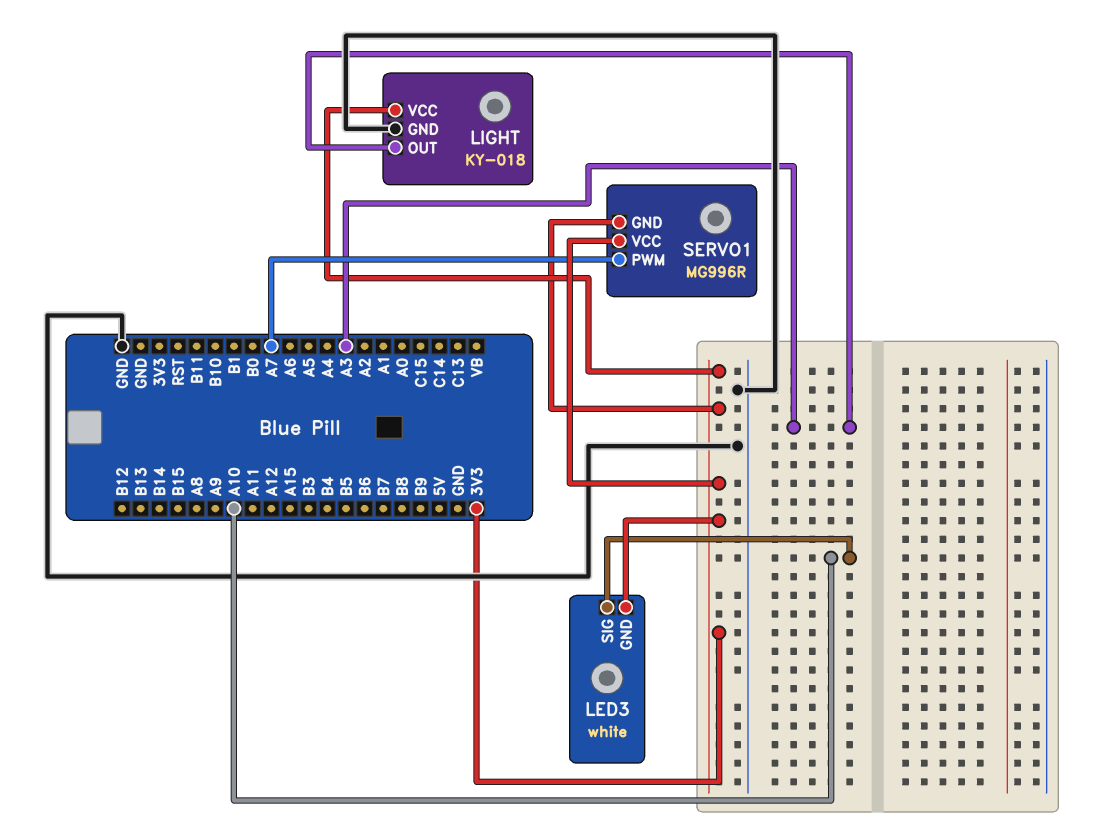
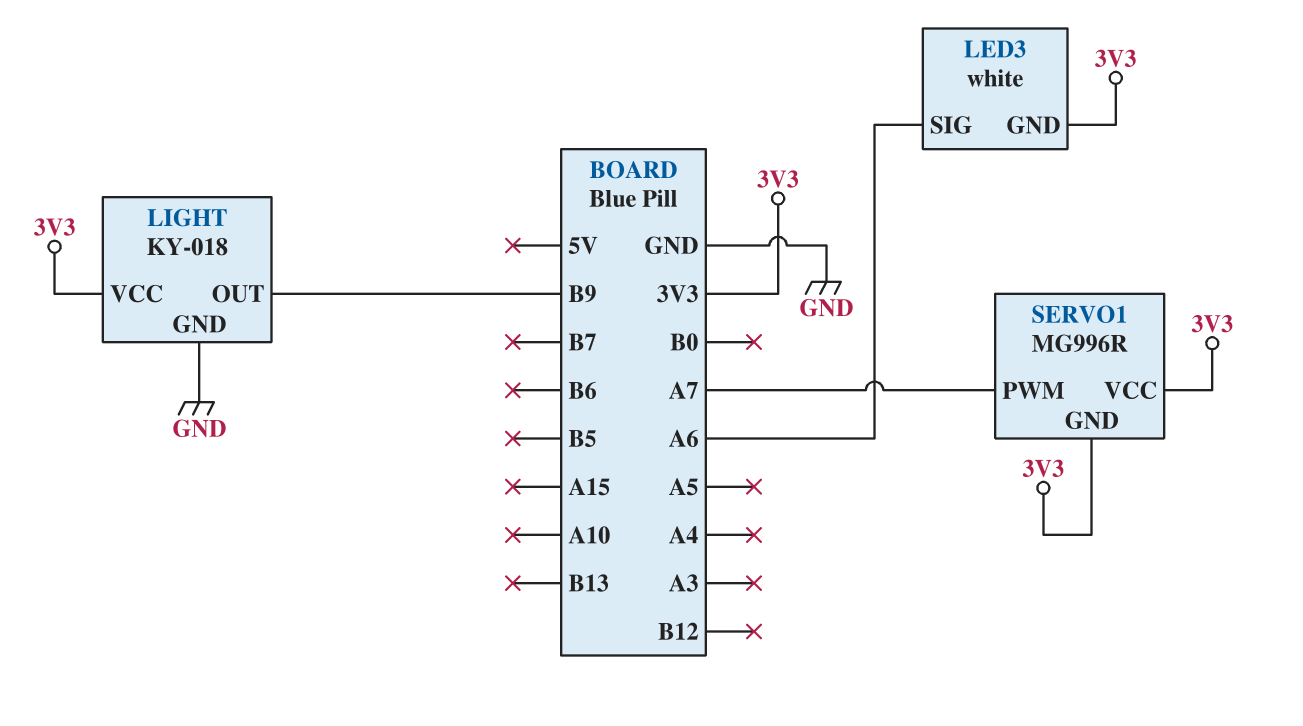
LED3 pin SIG: A10 -> A6
LIGHT pin OUT: A3 -> B9

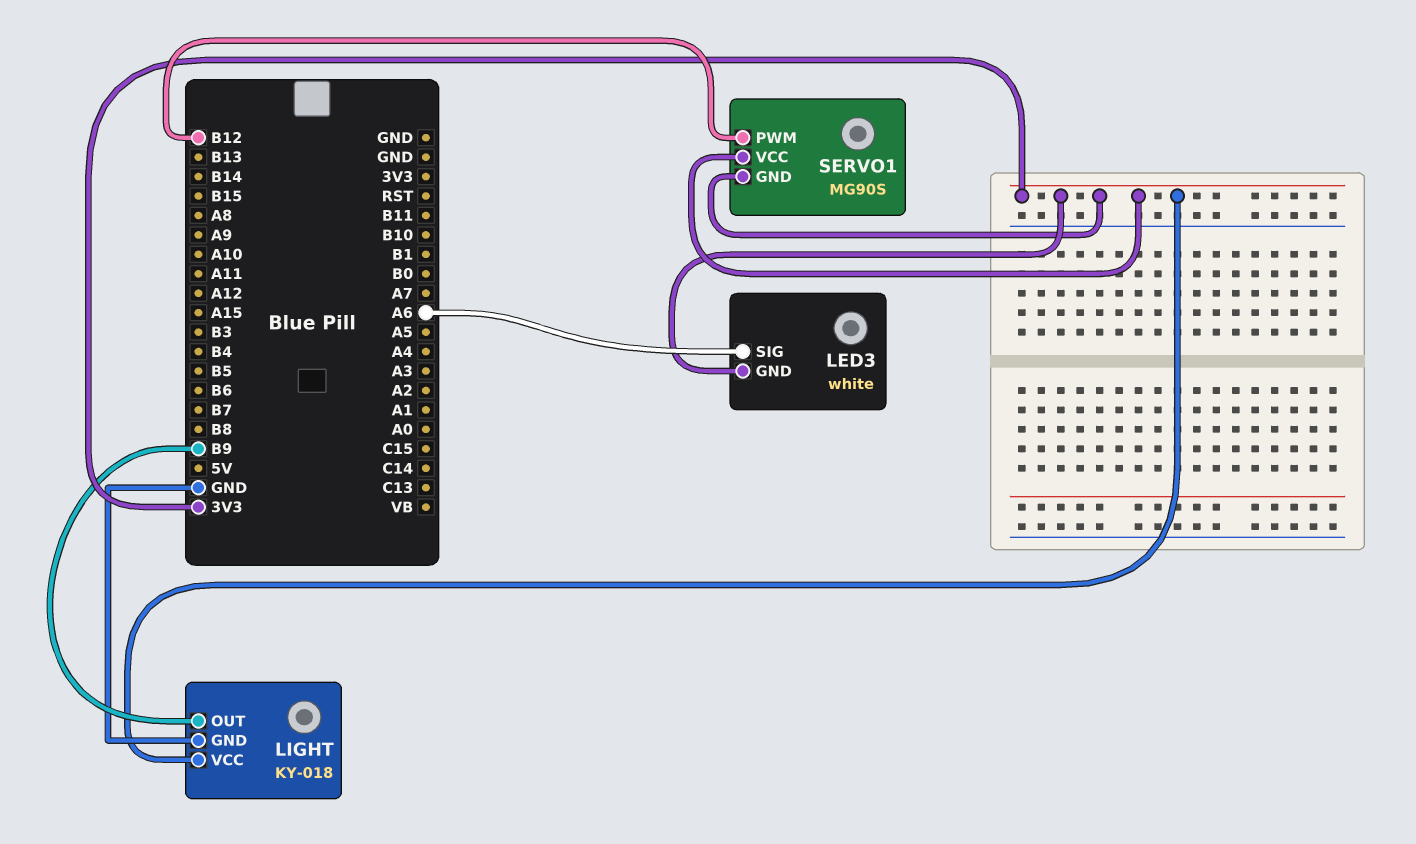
SERVO1: MG996R -> MG90S
SERVO1 pin PWM: A7 -> B12

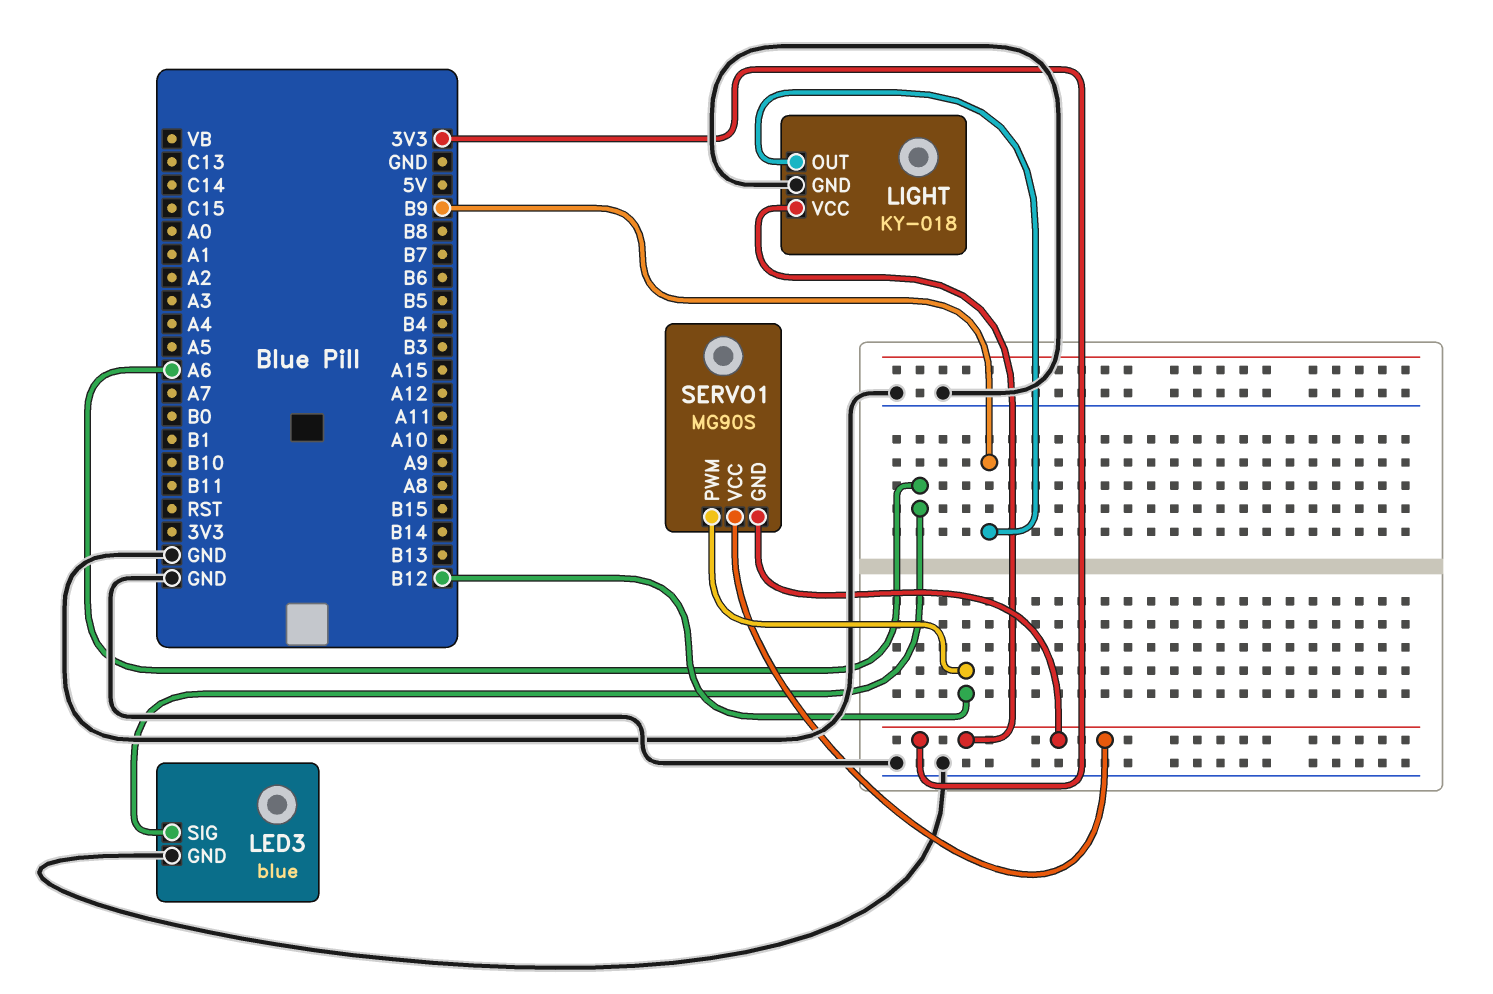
LED3: white -> blue
LED3 pin GND: 3V3 -> GND

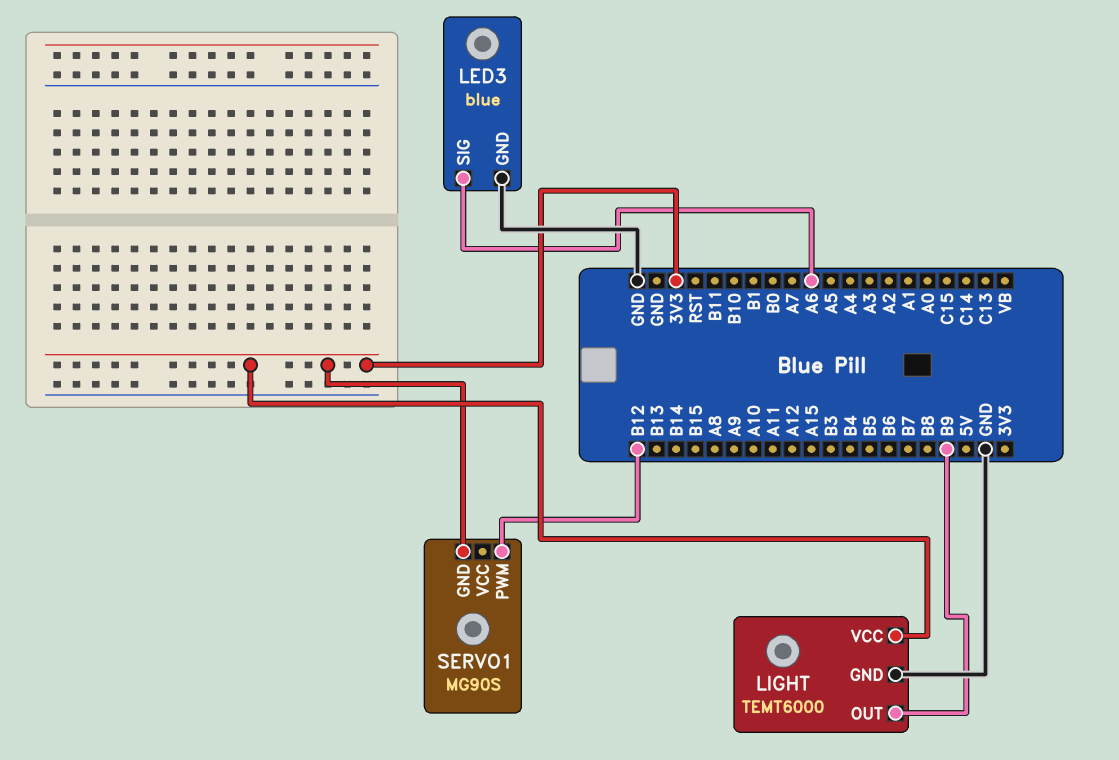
LIGHT: KY-018 -> TEMT6000
SERVO1 pin VCC: 3V3 -> none

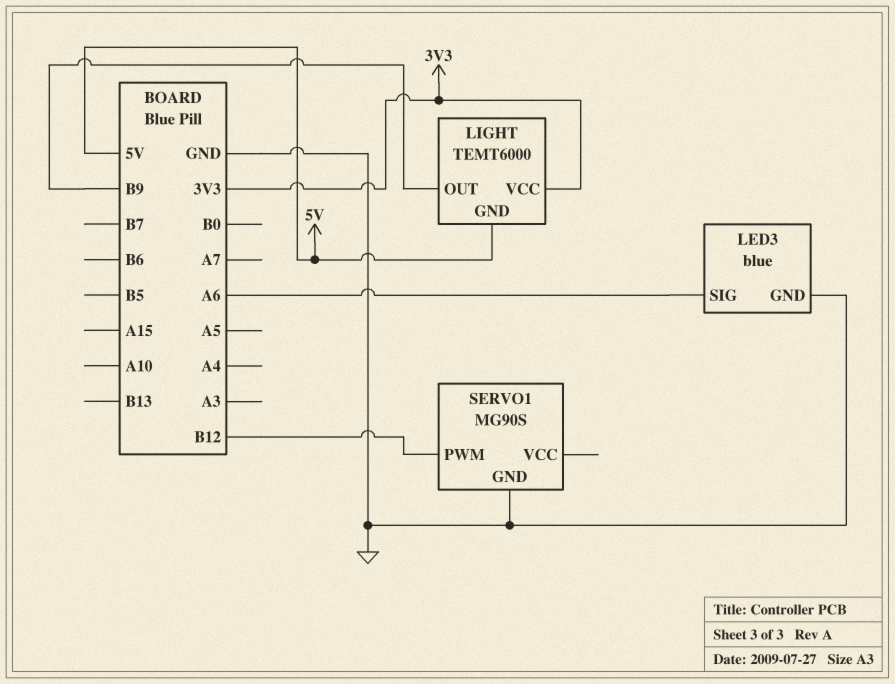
LIGHT pin GND: GND -> 5V
SERVO1 pin GND: 3V3 -> GND

